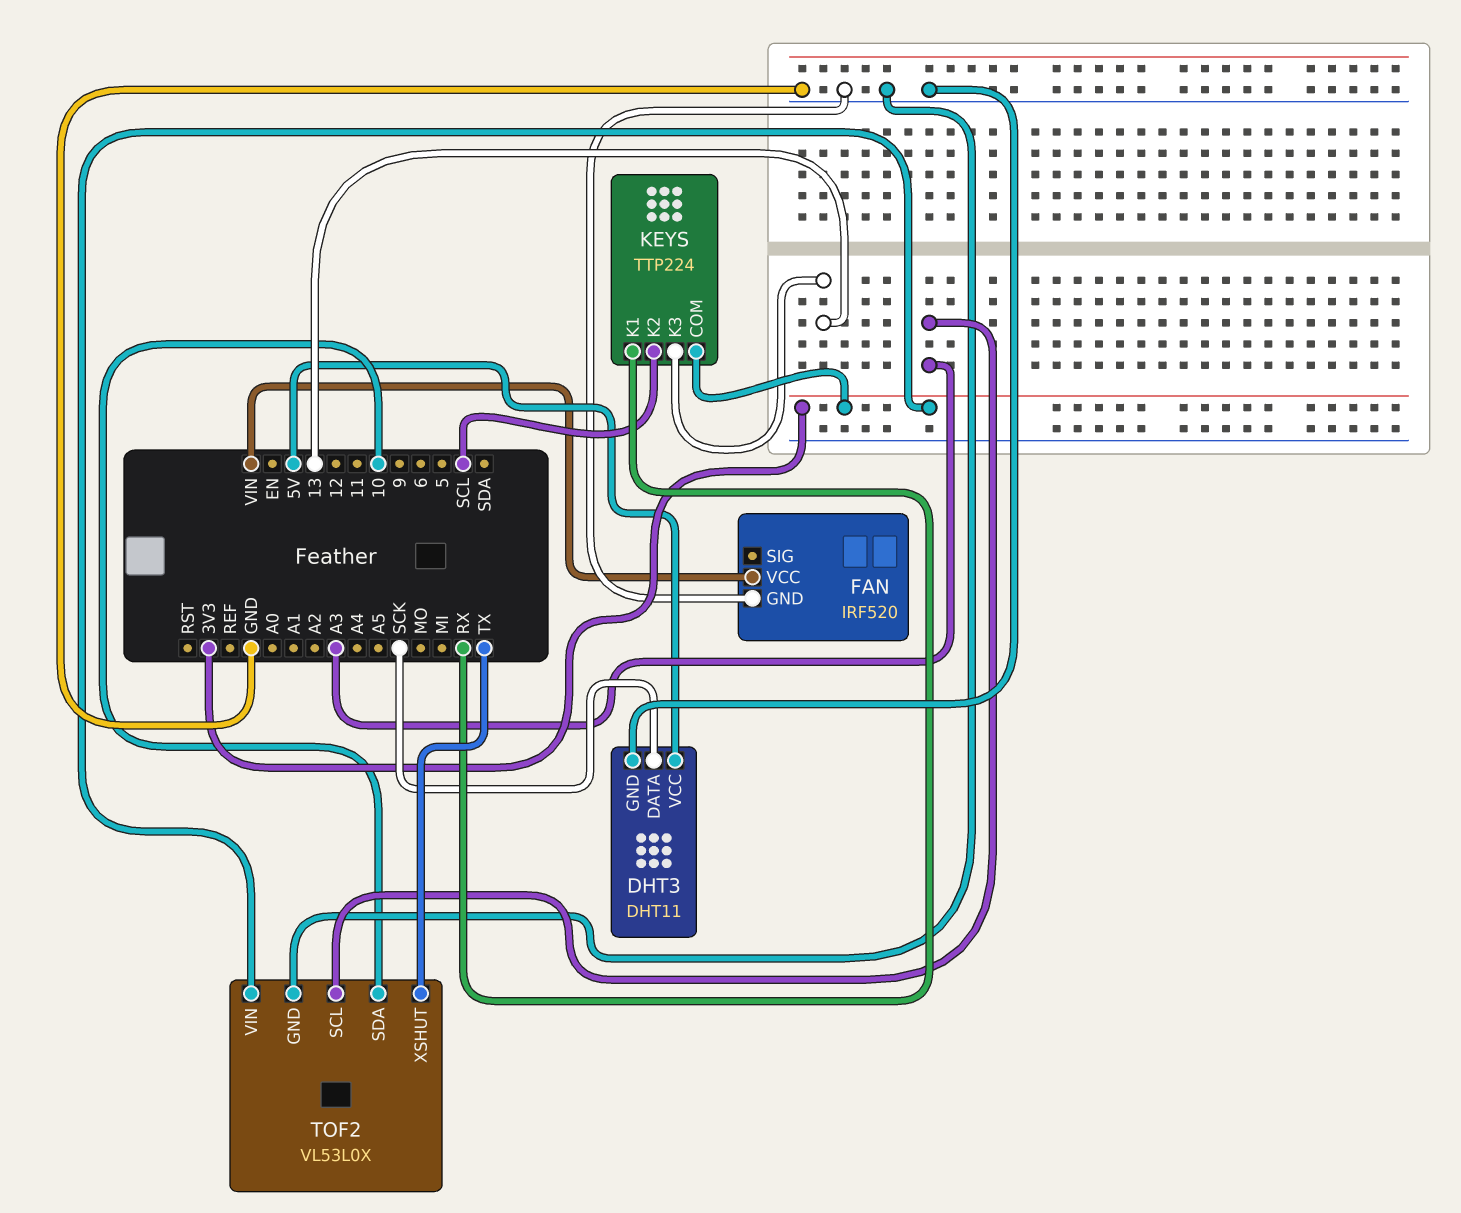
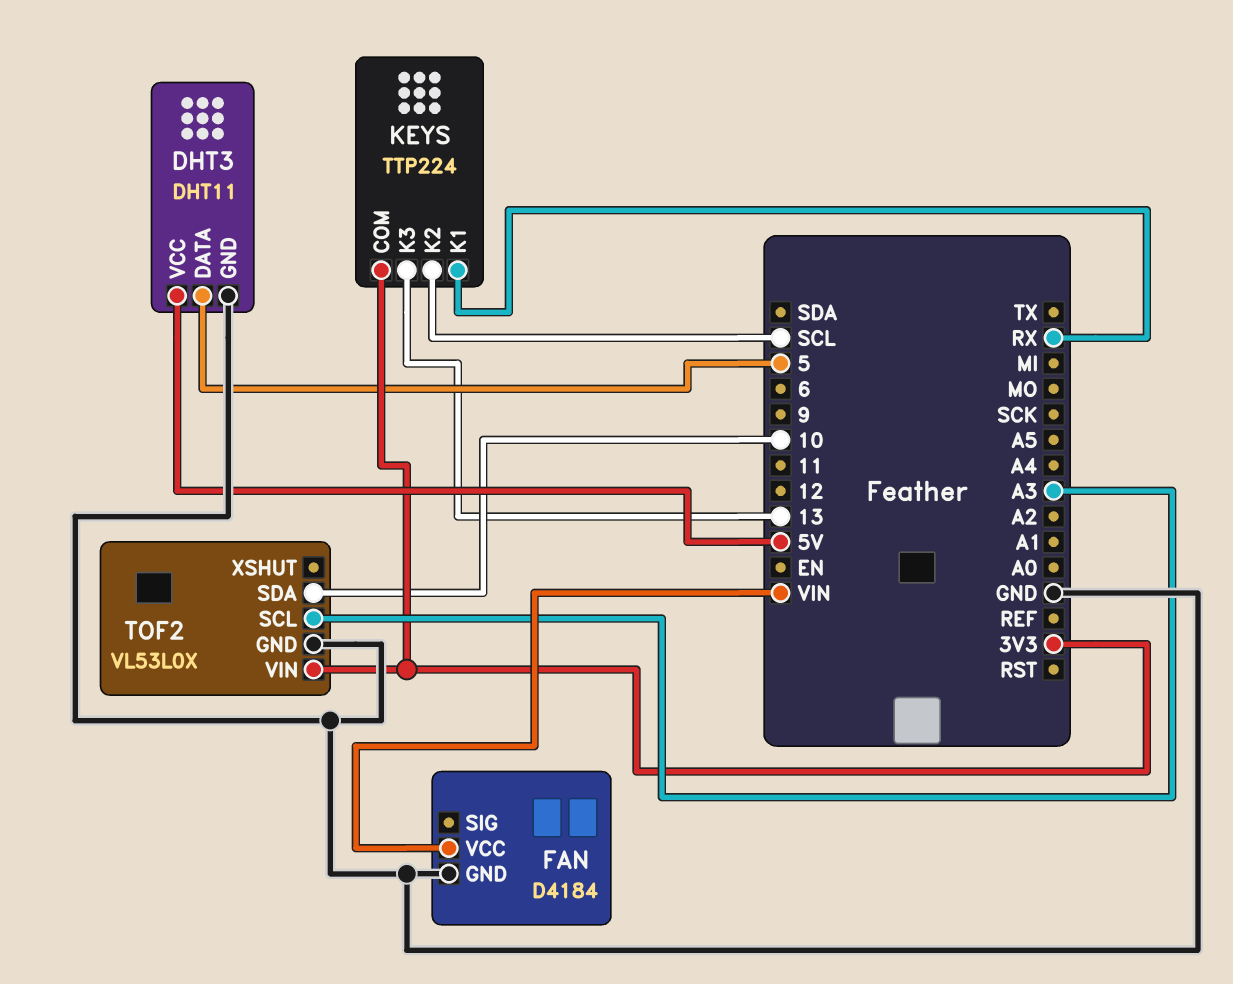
DHT3 pin DATA: SCK -> 5
FAN: IRF520 -> D4184
TOF2 pin XSHUT: TX -> none

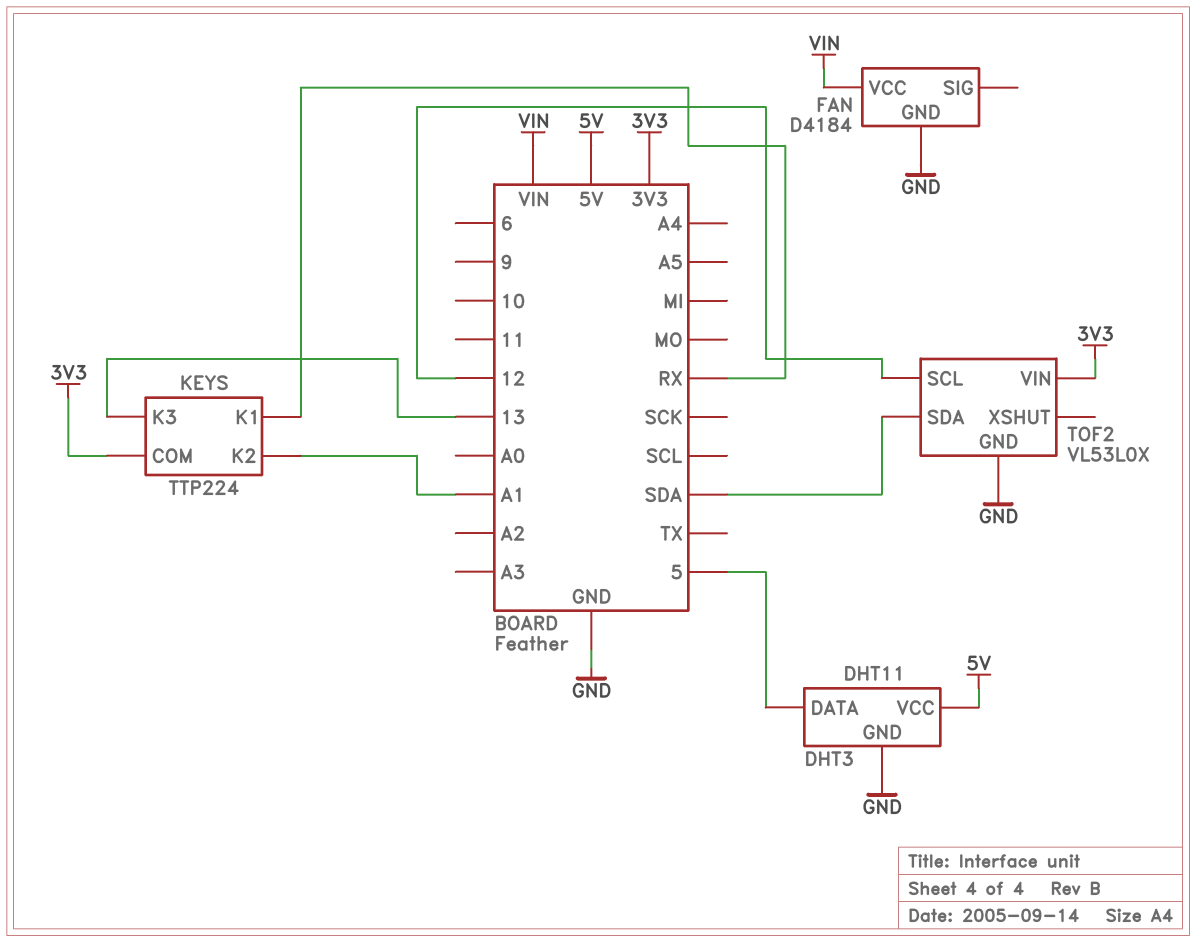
KEYS pin K2: SCL -> A1
TOF2 pin SCL: A3 -> 12
TOF2 pin SDA: 10 -> SDA

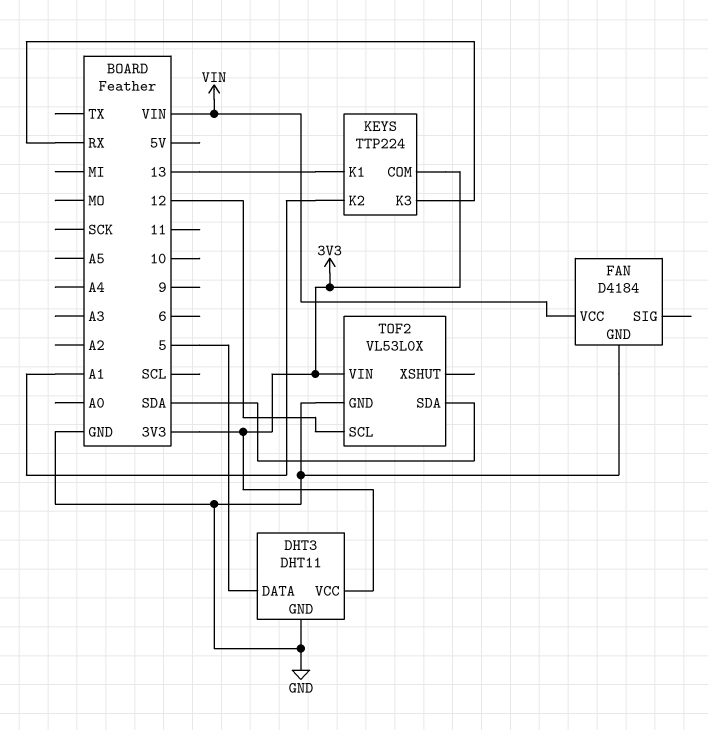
DHT3 pin VCC: 5V -> 3V3
KEYS pin K1: RX -> 13
KEYS pin K3: 13 -> RX

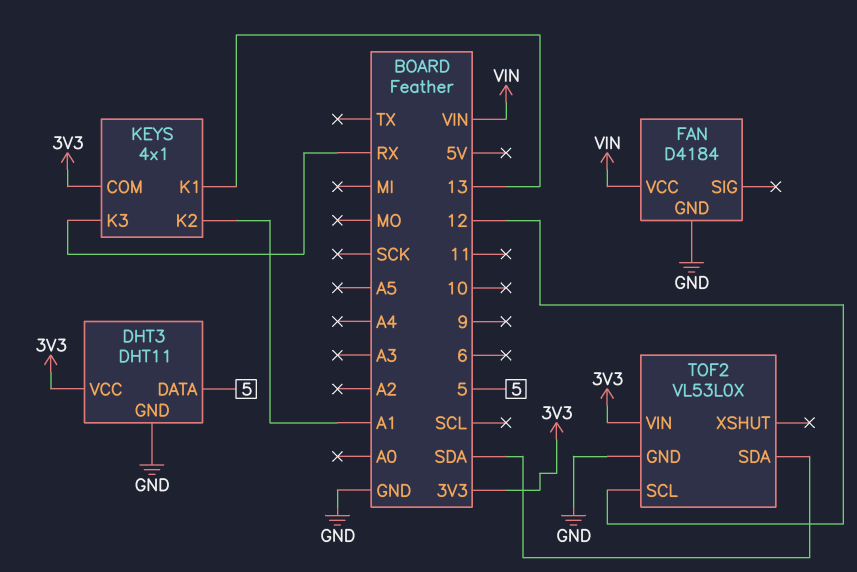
KEYS: TTP224 -> 4x1

